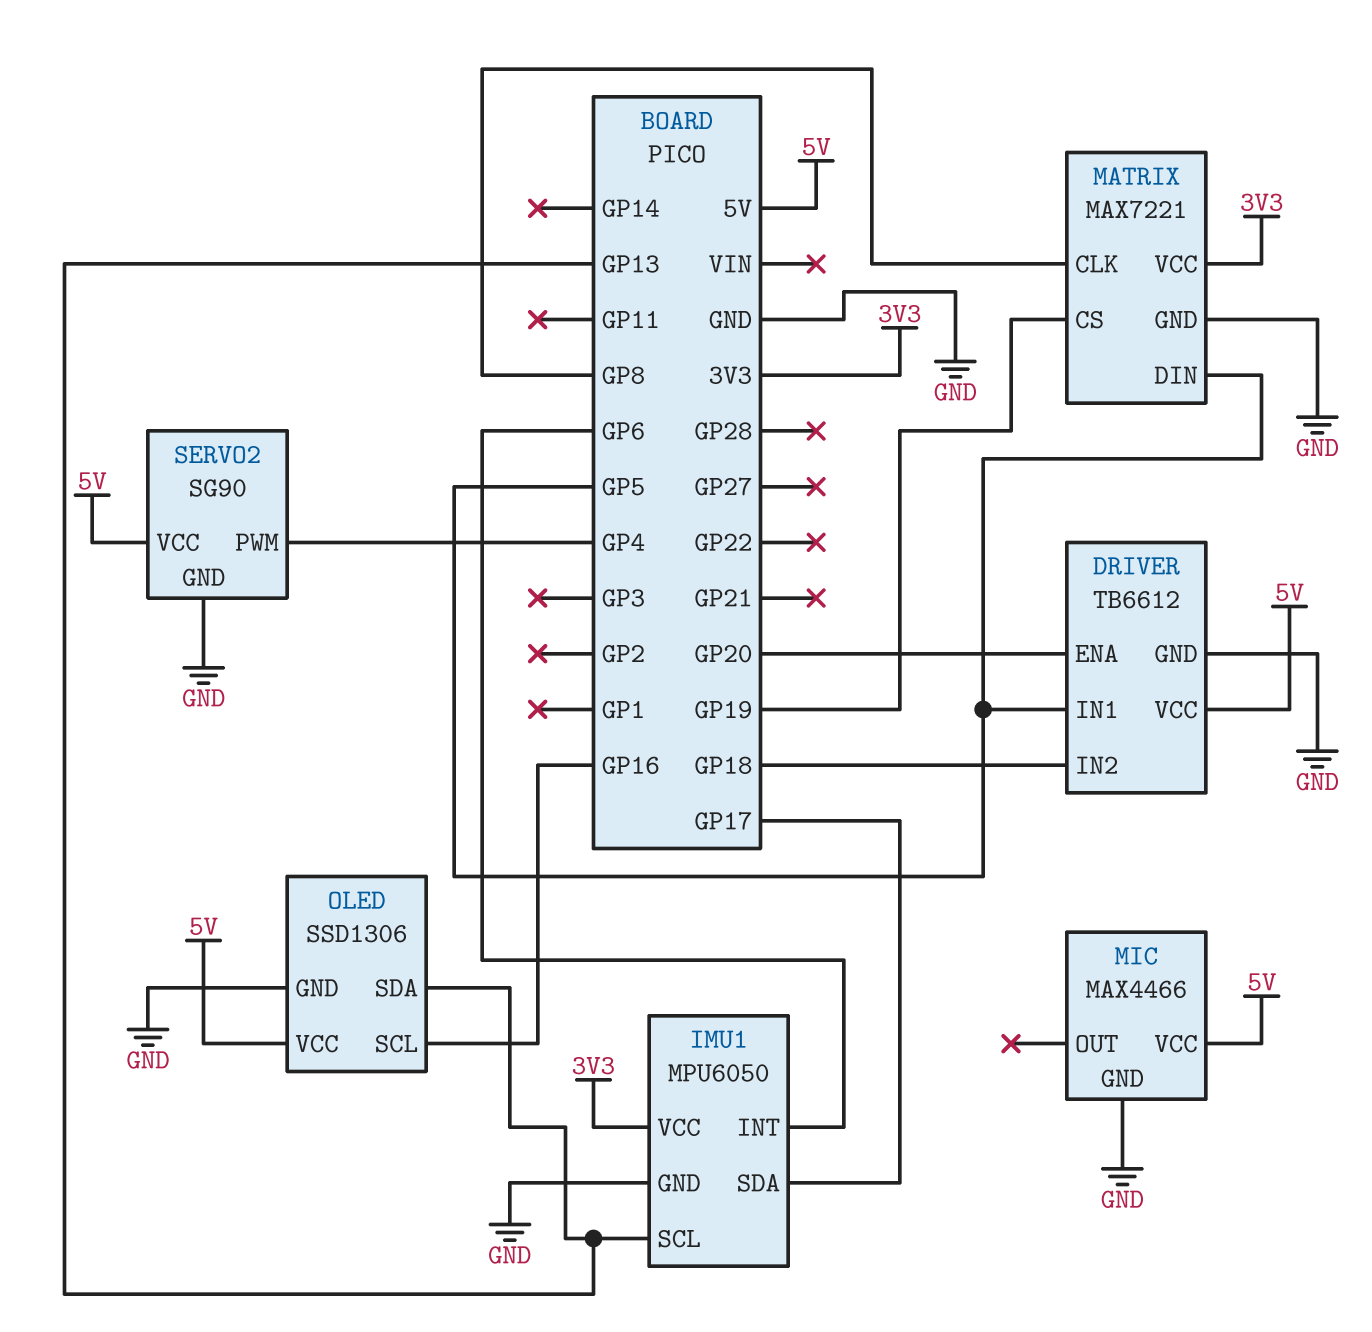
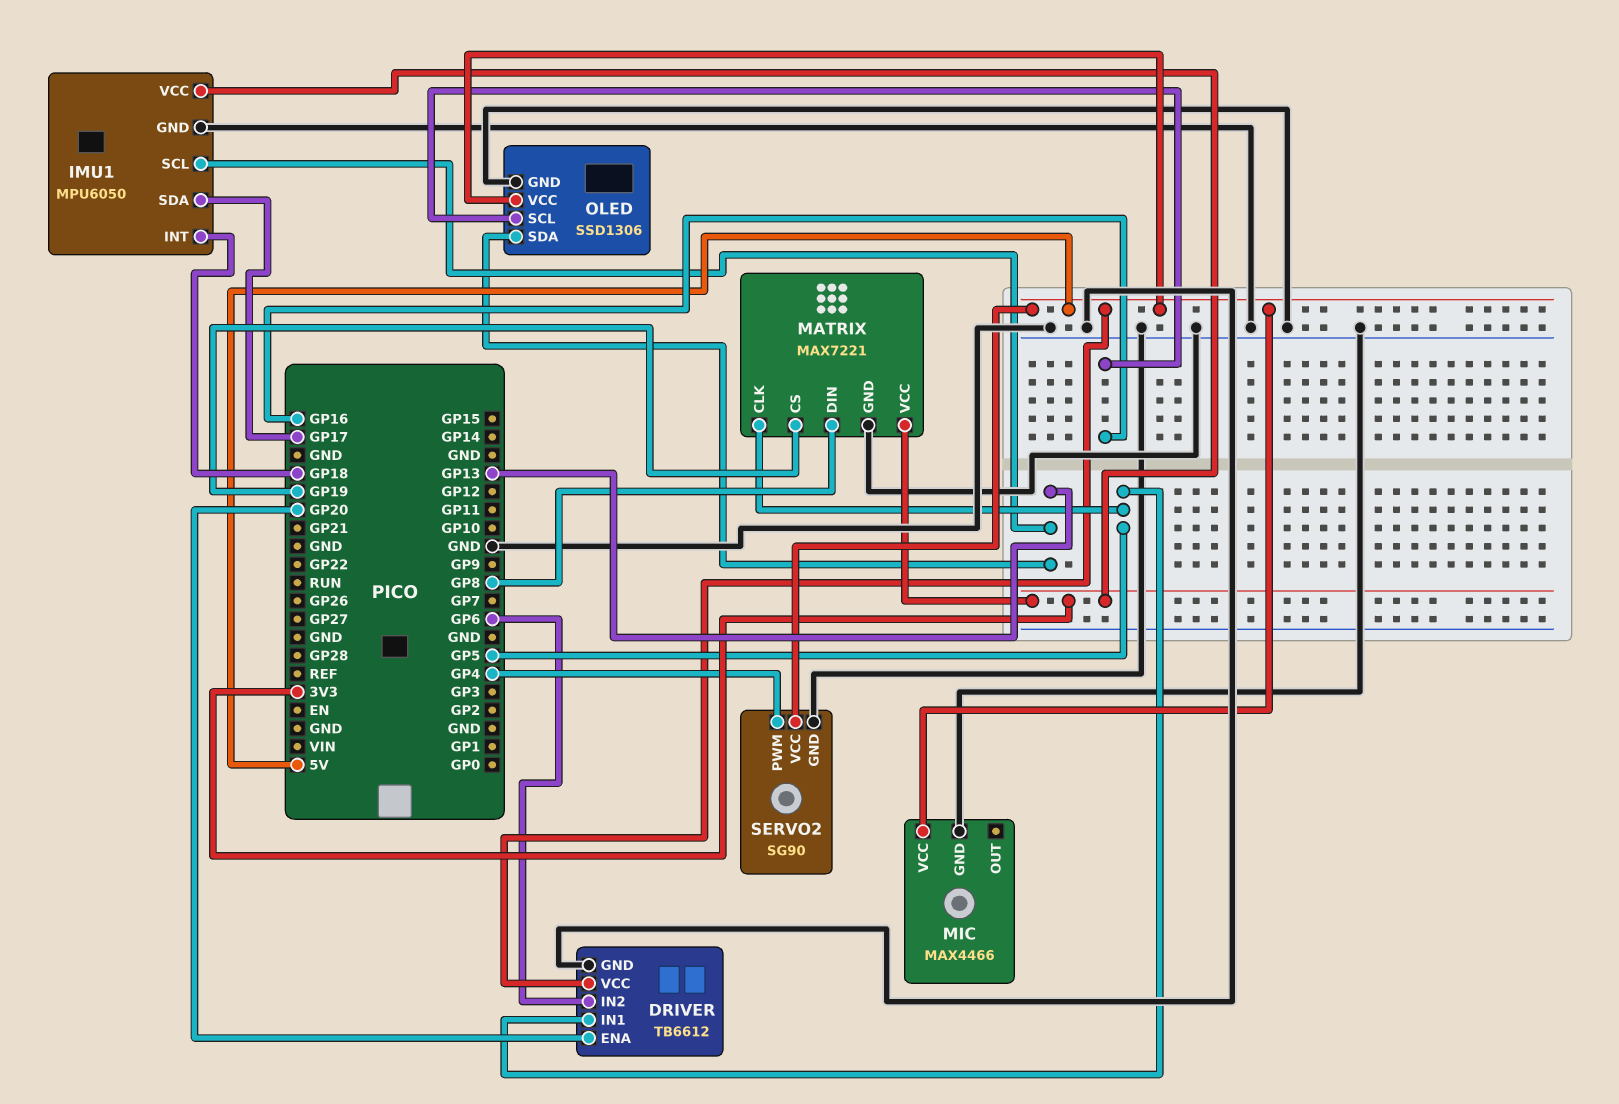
DRIVER pin IN2: GP18 -> GP6
IMU1 pin INT: GP6 -> GP18
MATRIX pin CLK: GP8 -> GP5
MATRIX pin DIN: GP5 -> GP8

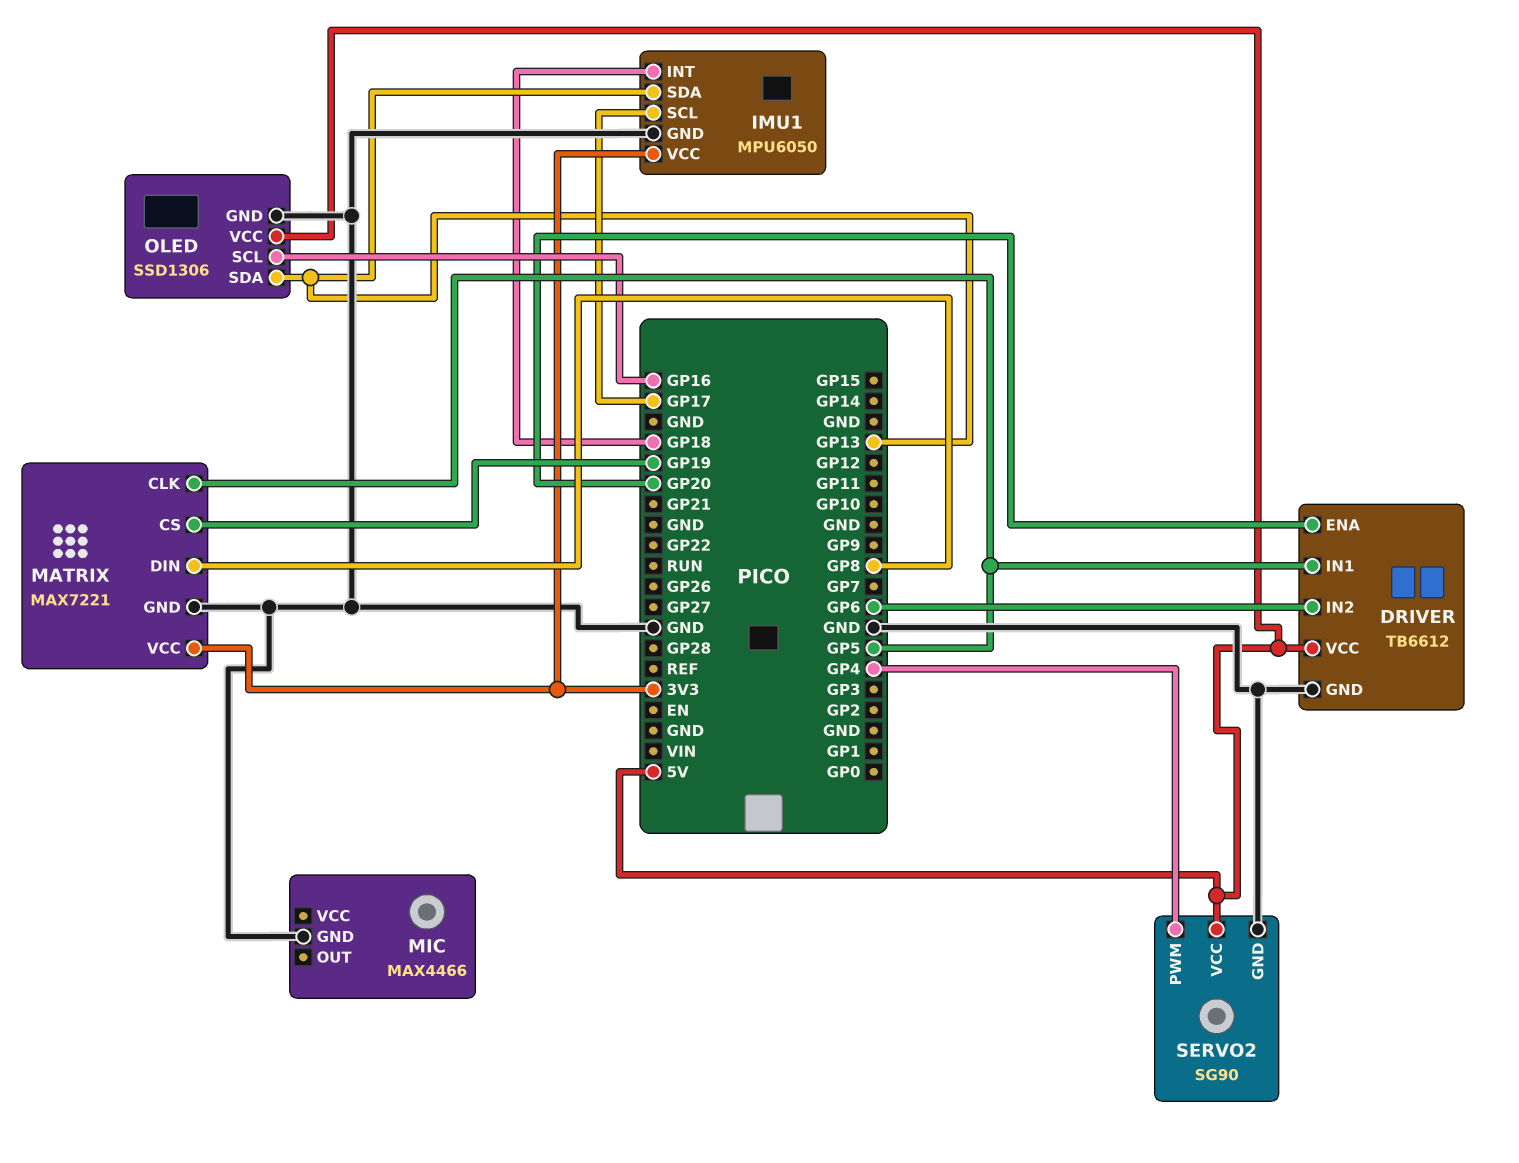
IMU1 pin SCL: GP13 -> GP17
IMU1 pin SDA: GP17 -> GP13
MIC pin VCC: 5V -> none

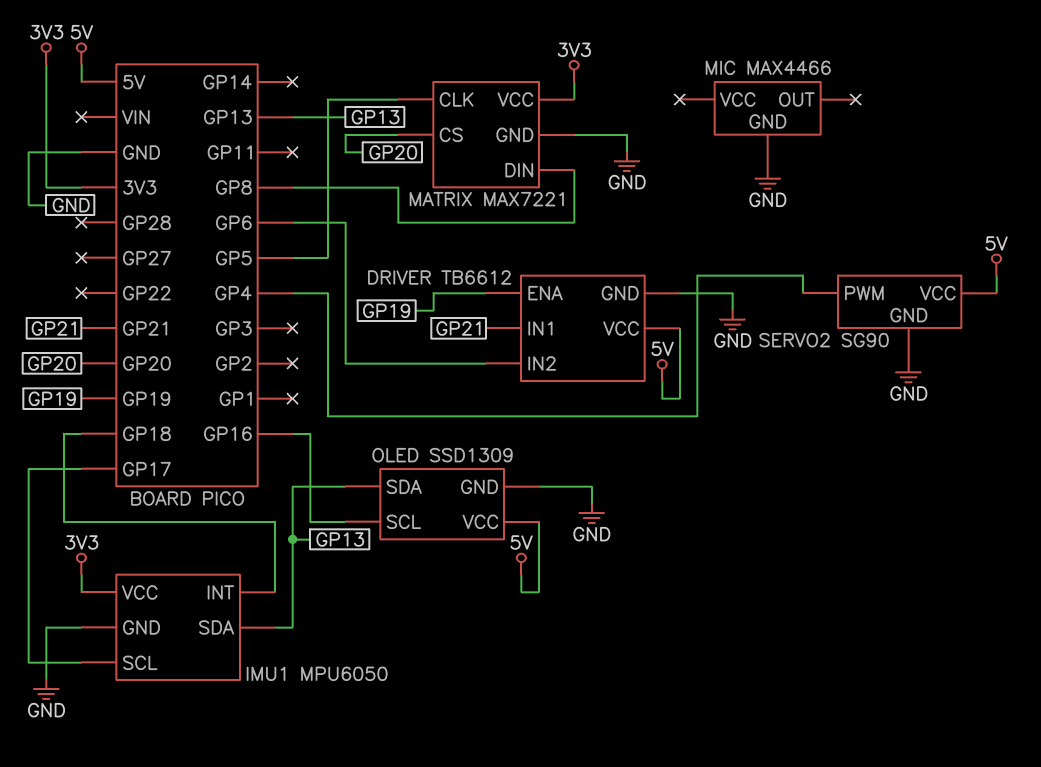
DRIVER pin ENA: GP20 -> GP19
DRIVER pin IN1: GP5 -> GP21
MATRIX pin CS: GP19 -> GP20
OLED: SSD1306 -> SSD1309

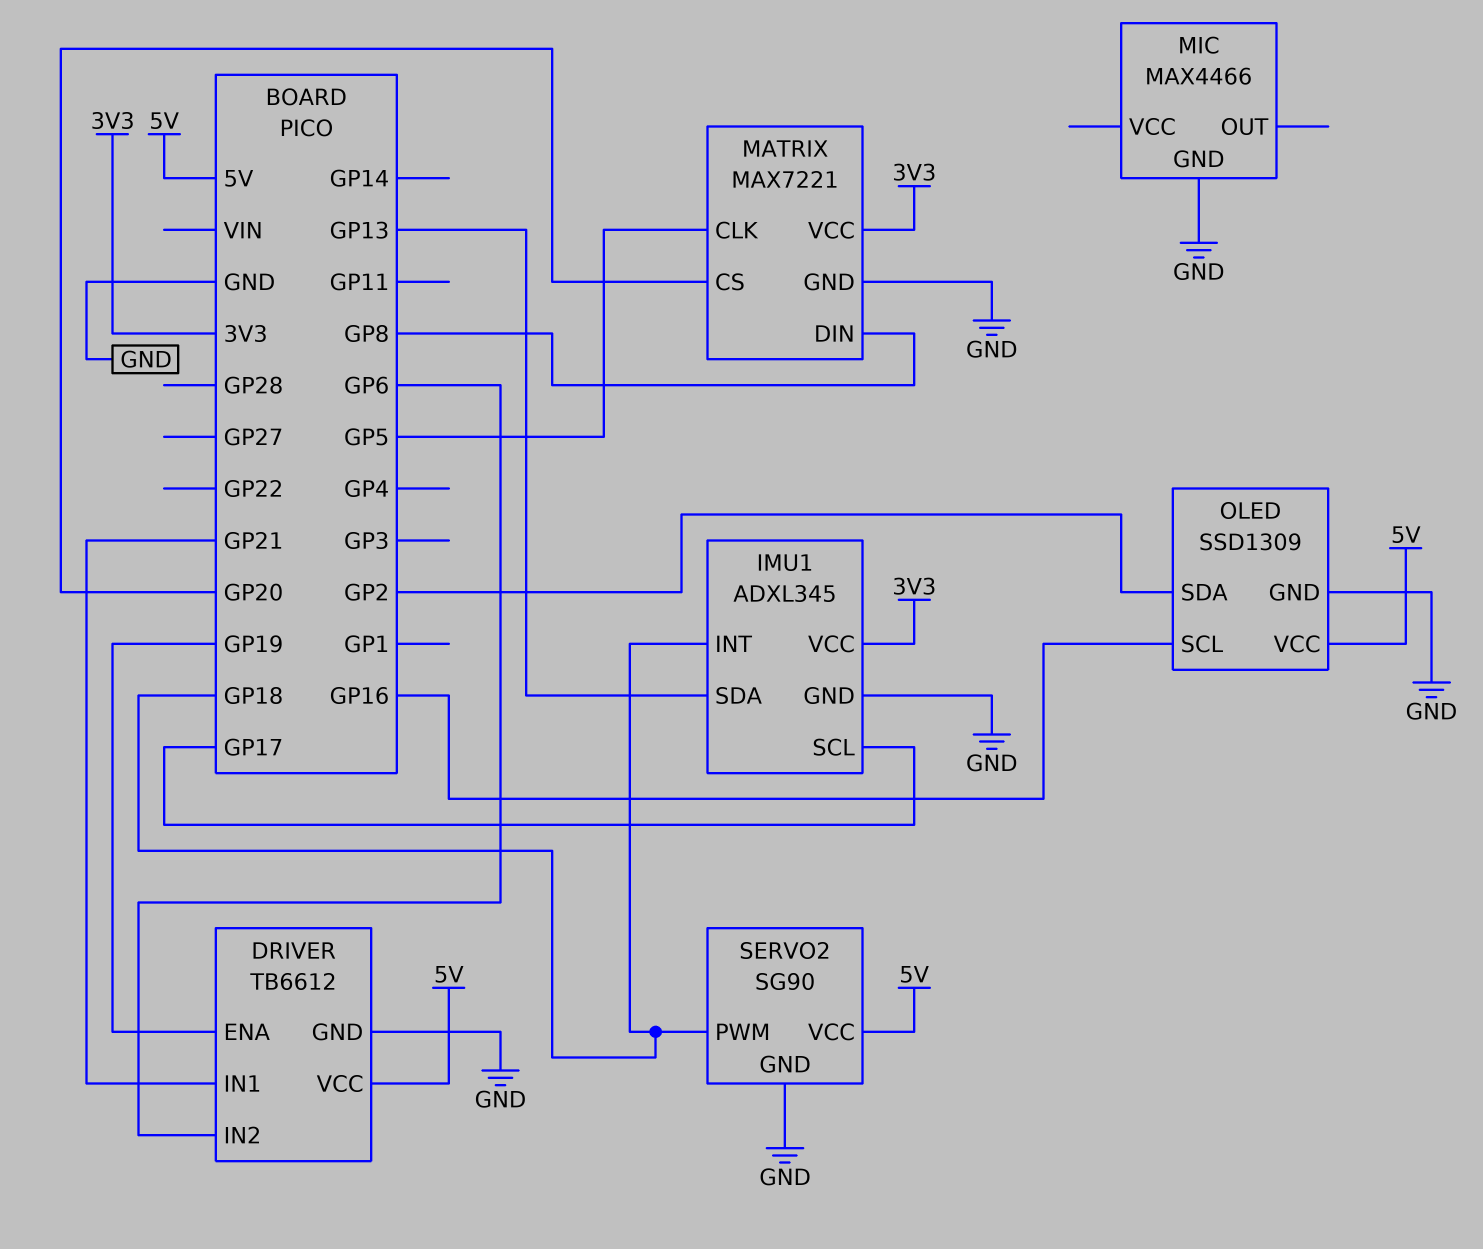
IMU1: MPU6050 -> ADXL345
OLED pin SDA: GP13 -> GP2
SERVO2 pin PWM: GP4 -> GP18

